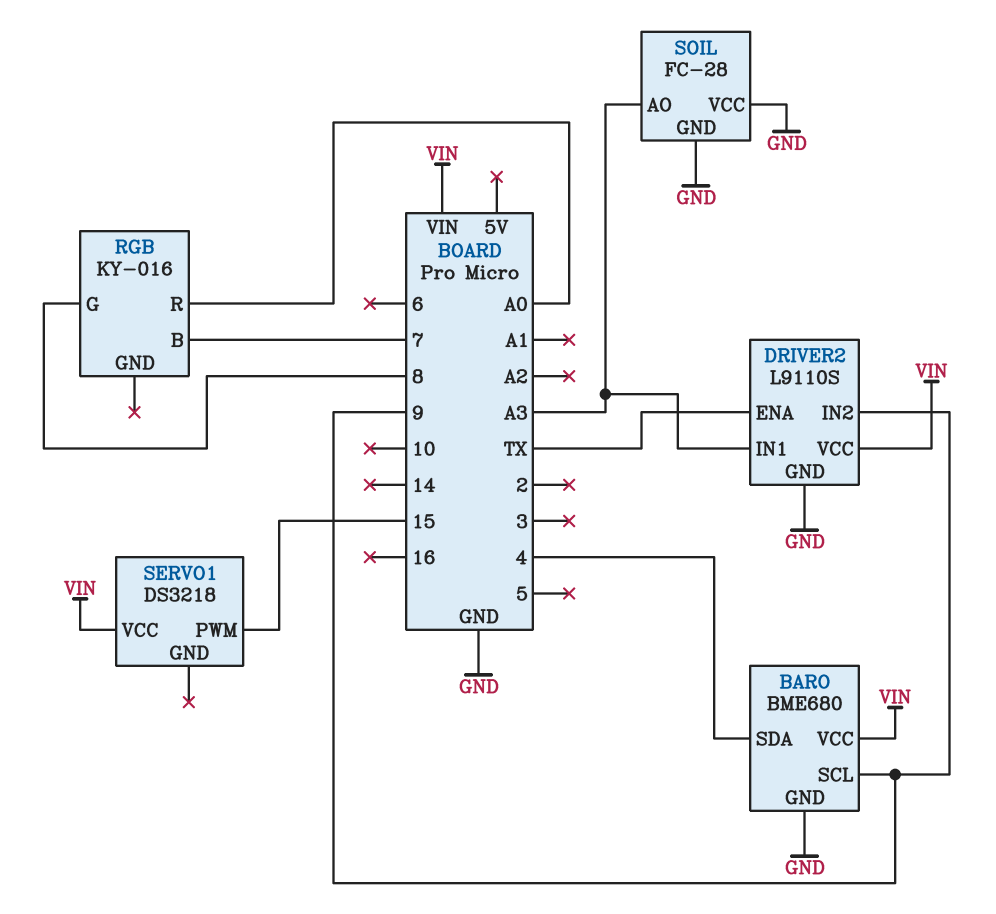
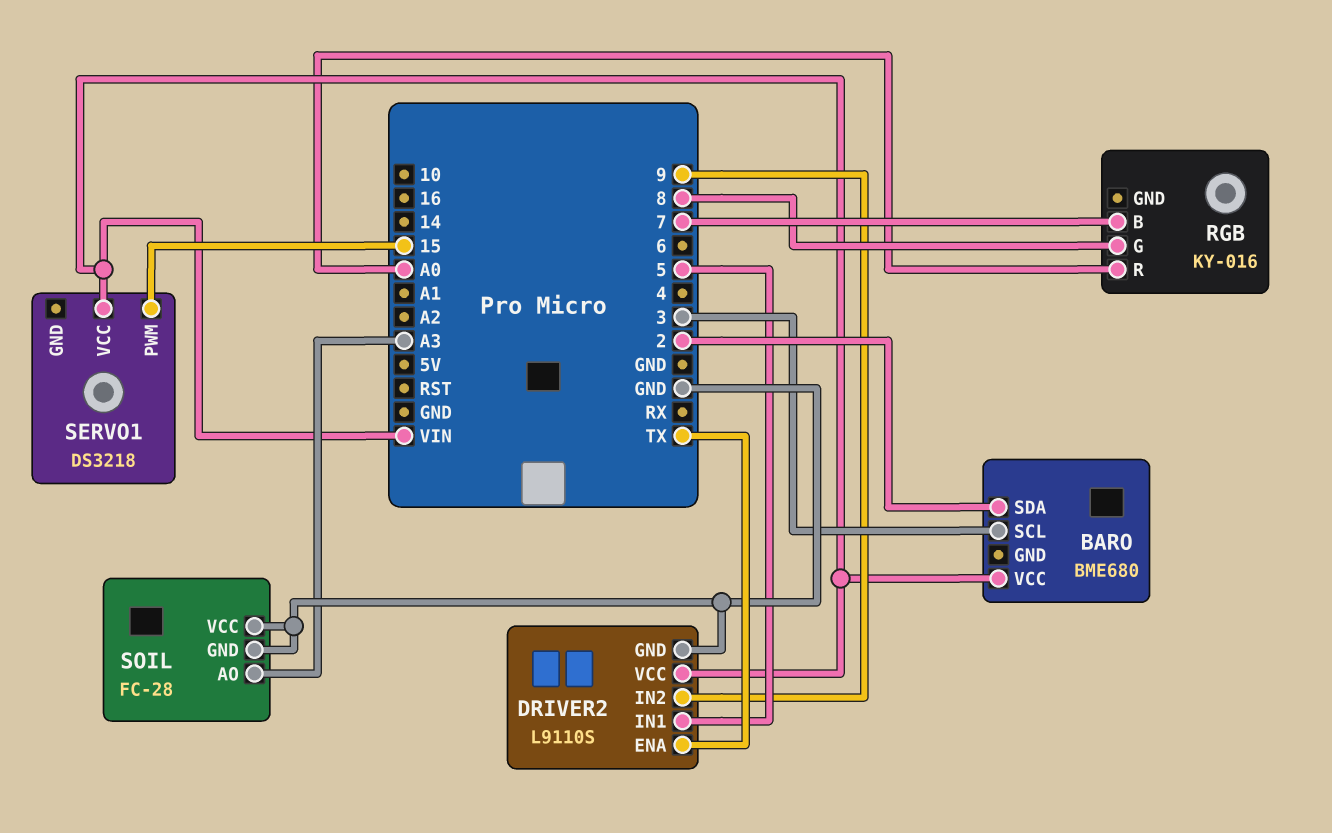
BARO pin GND: GND -> none
BARO pin SCL: 9 -> 3
BARO pin SDA: 4 -> 2
DRIVER2 pin IN1: A3 -> 5

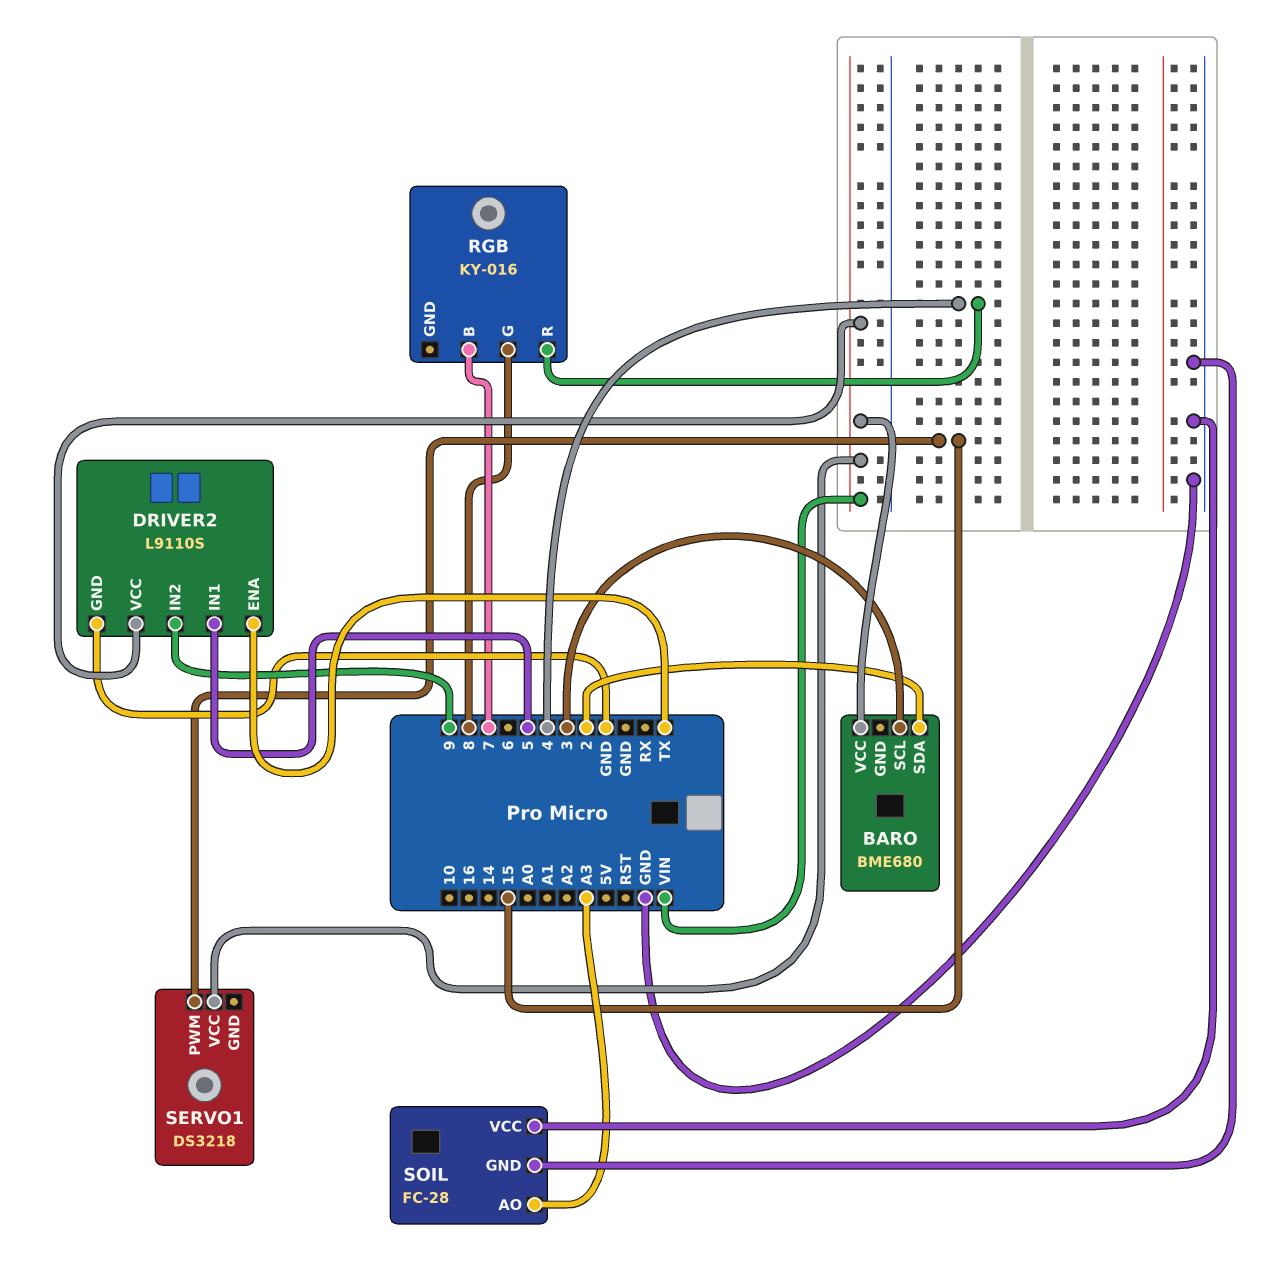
RGB pin R: A0 -> 4

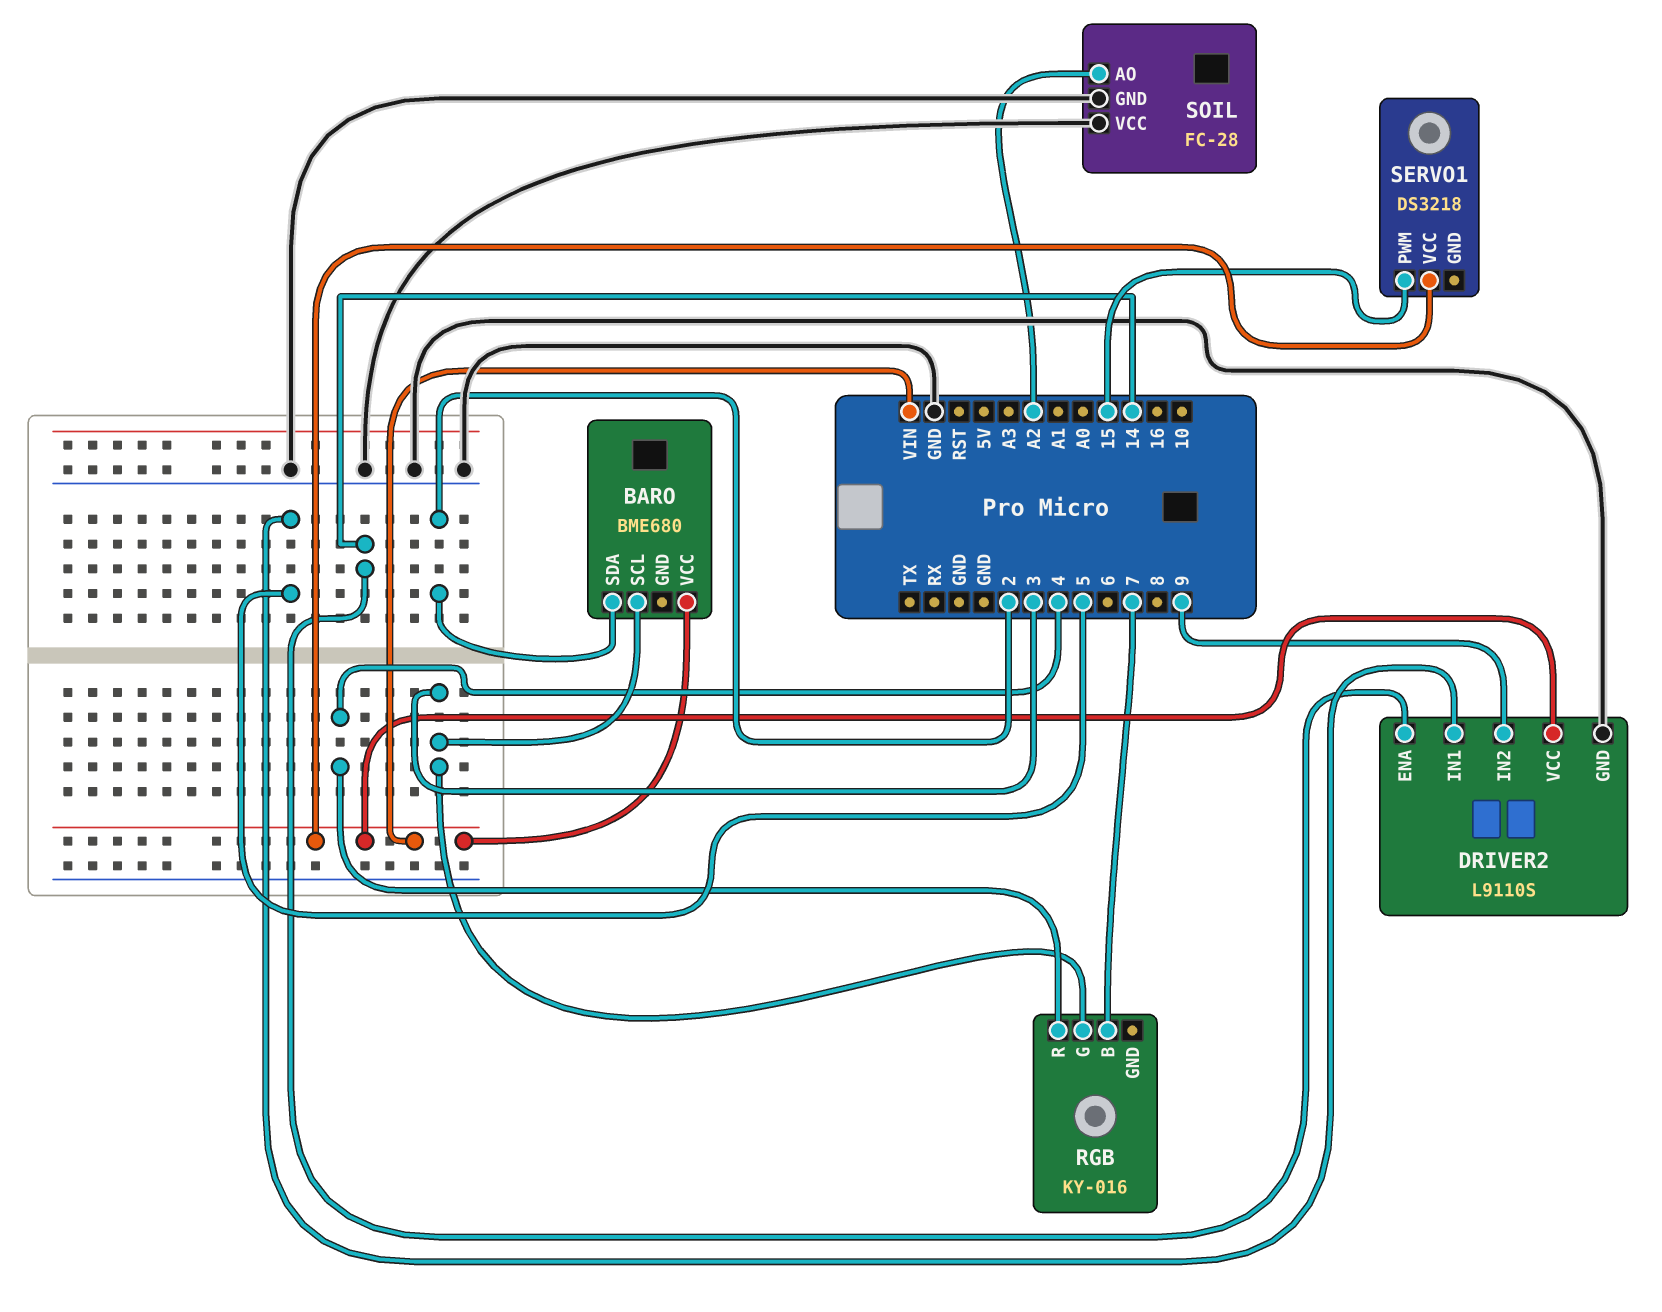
DRIVER2 pin ENA: TX -> 14
RGB pin G: 8 -> 3
SOIL pin AO: A3 -> A2

